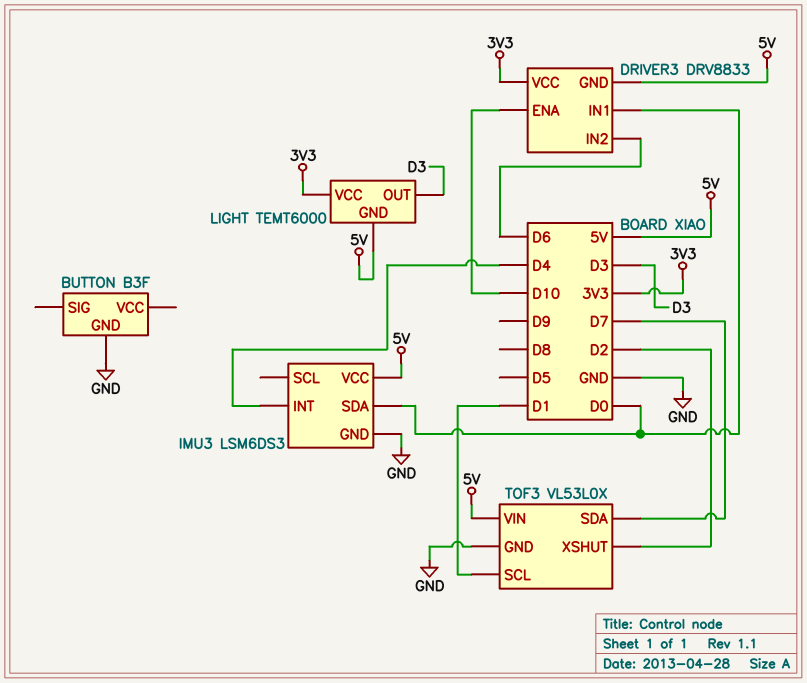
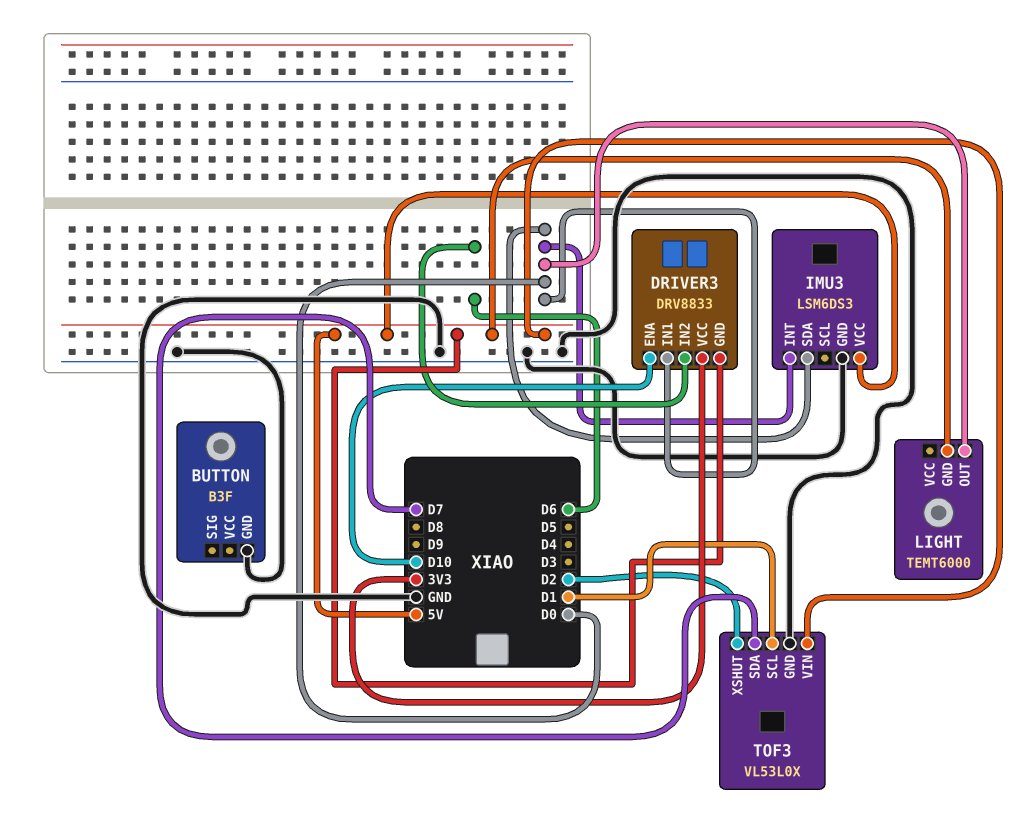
IMU3 pin INT: D4 -> D0
LIGHT pin OUT: D3 -> D0
LIGHT pin VCC: 3V3 -> none

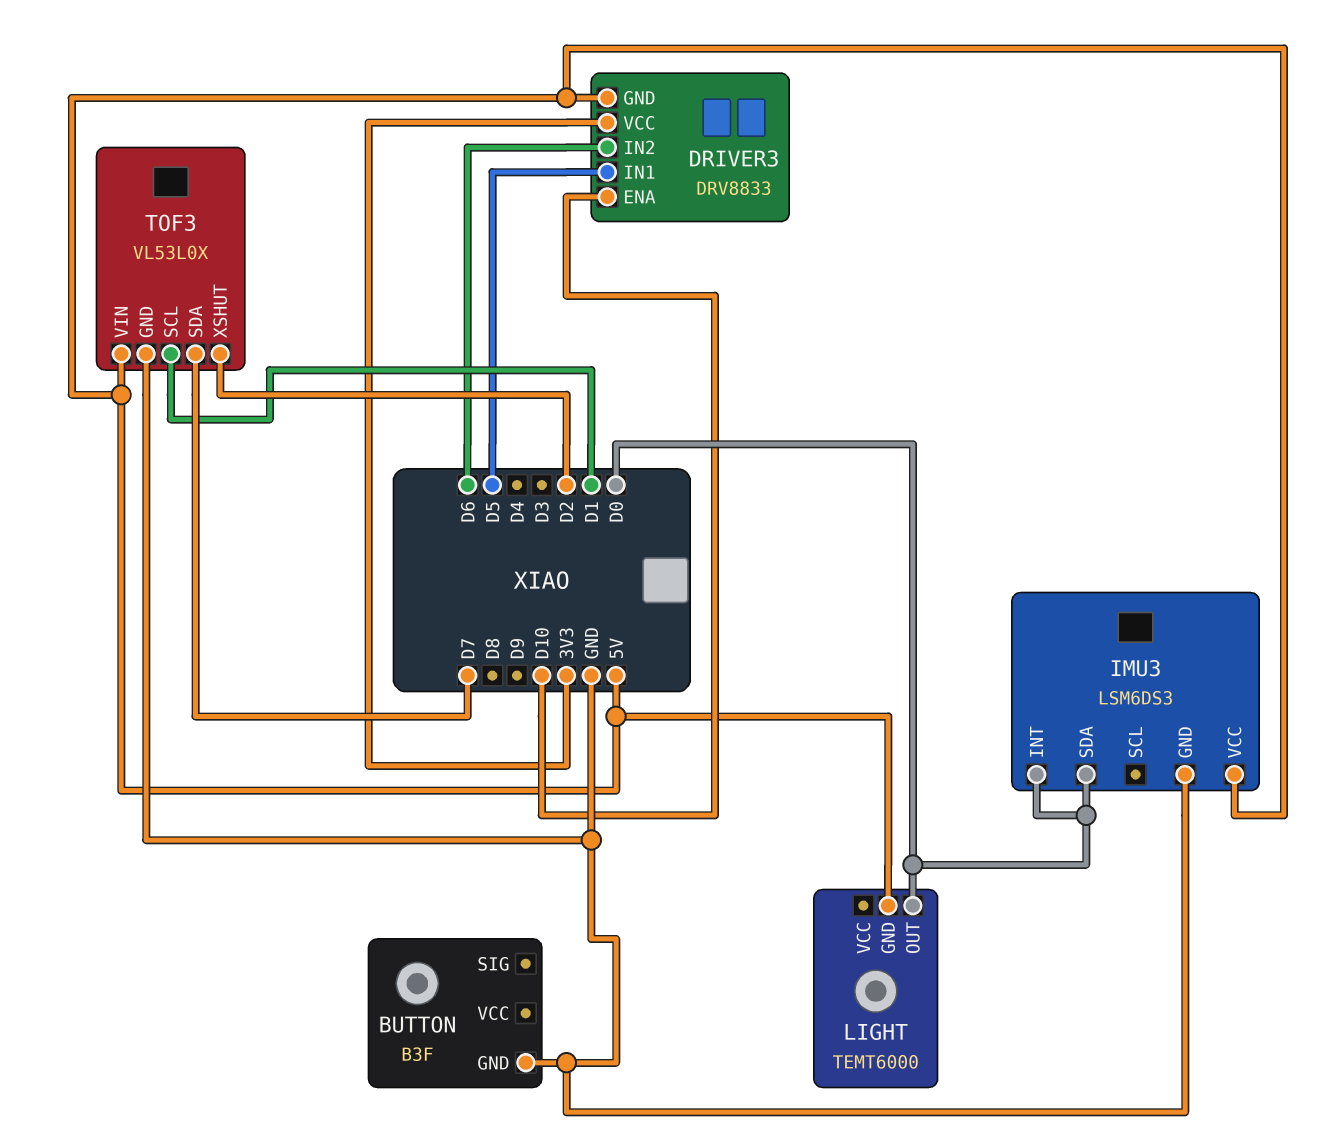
DRIVER3 pin IN1: D0 -> D5

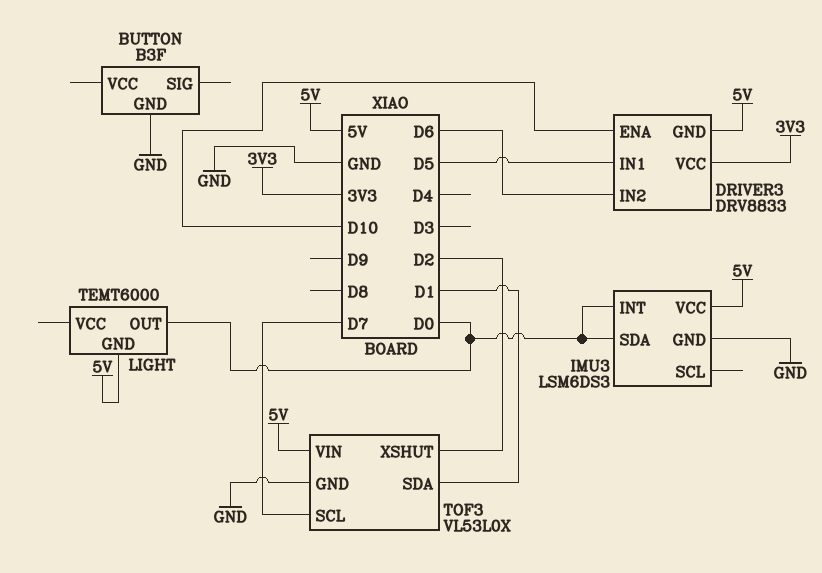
TOF3 pin SCL: D1 -> D7
TOF3 pin SDA: D7 -> D1

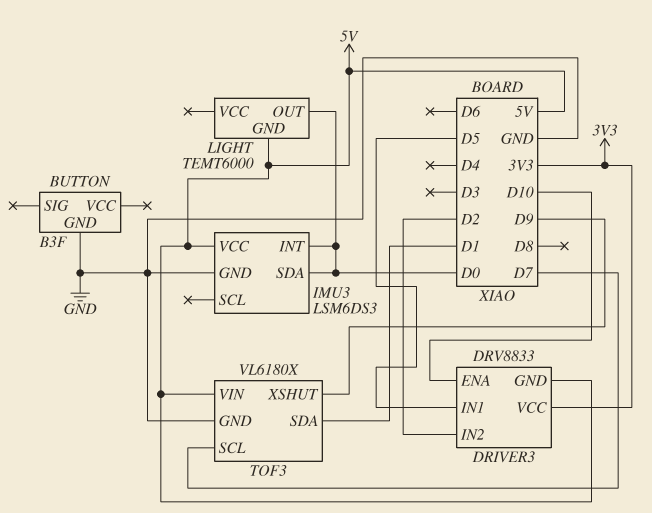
DRIVER3 pin IN2: D6 -> D2
TOF3: VL53L0X -> VL6180X
TOF3 pin XSHUT: D2 -> D9

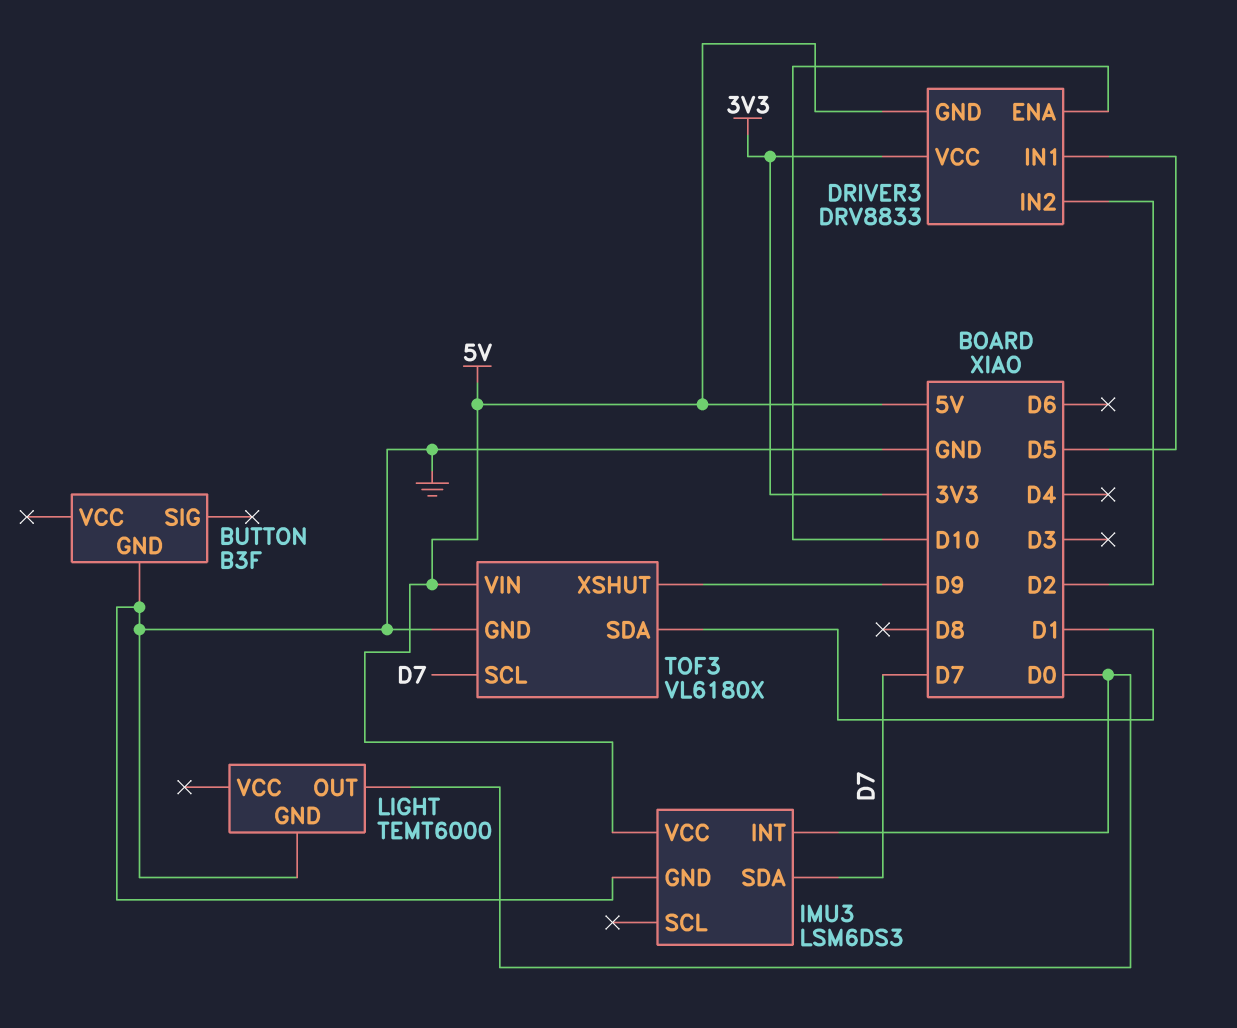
IMU3 pin SDA: D0 -> D7
LIGHT pin GND: 5V -> GND

